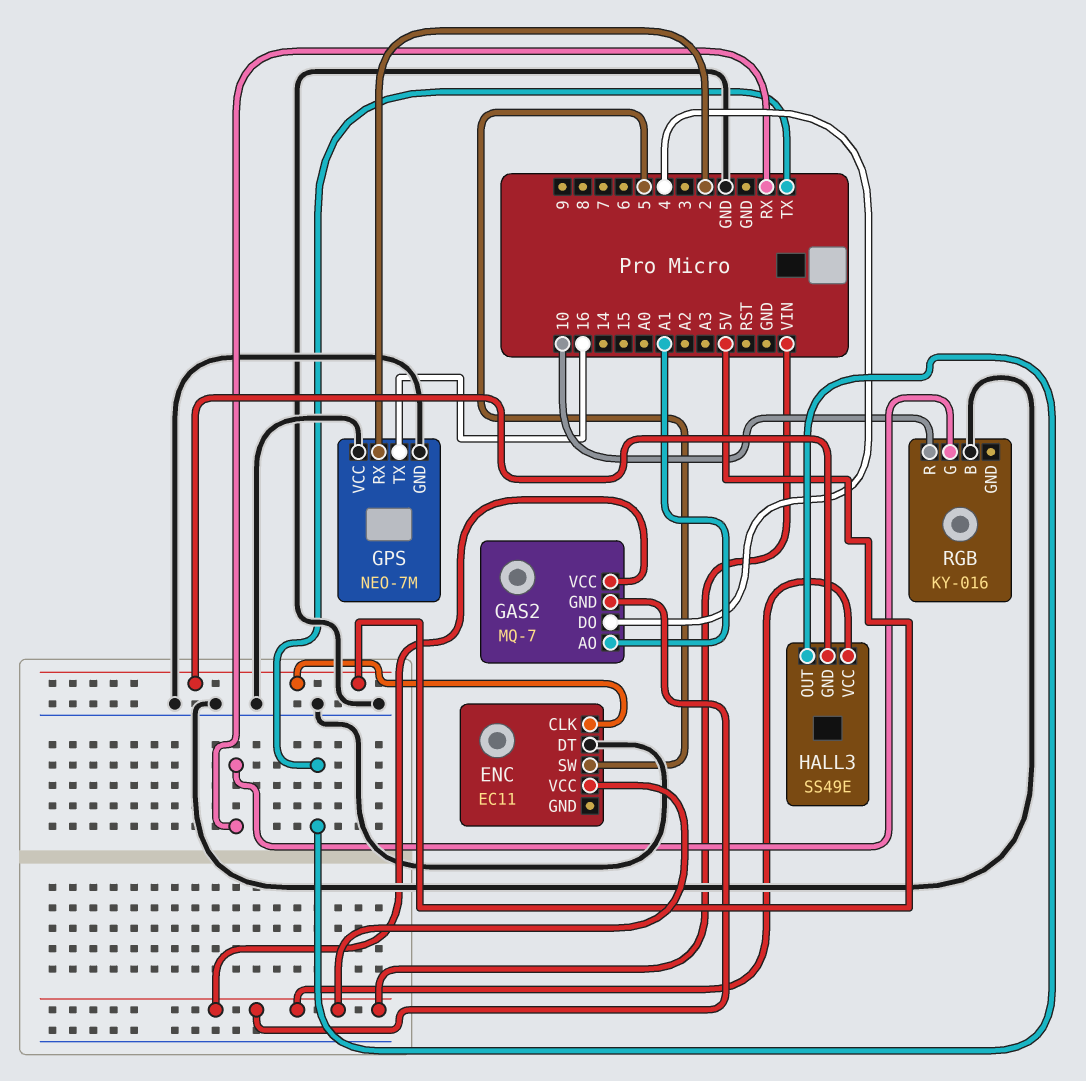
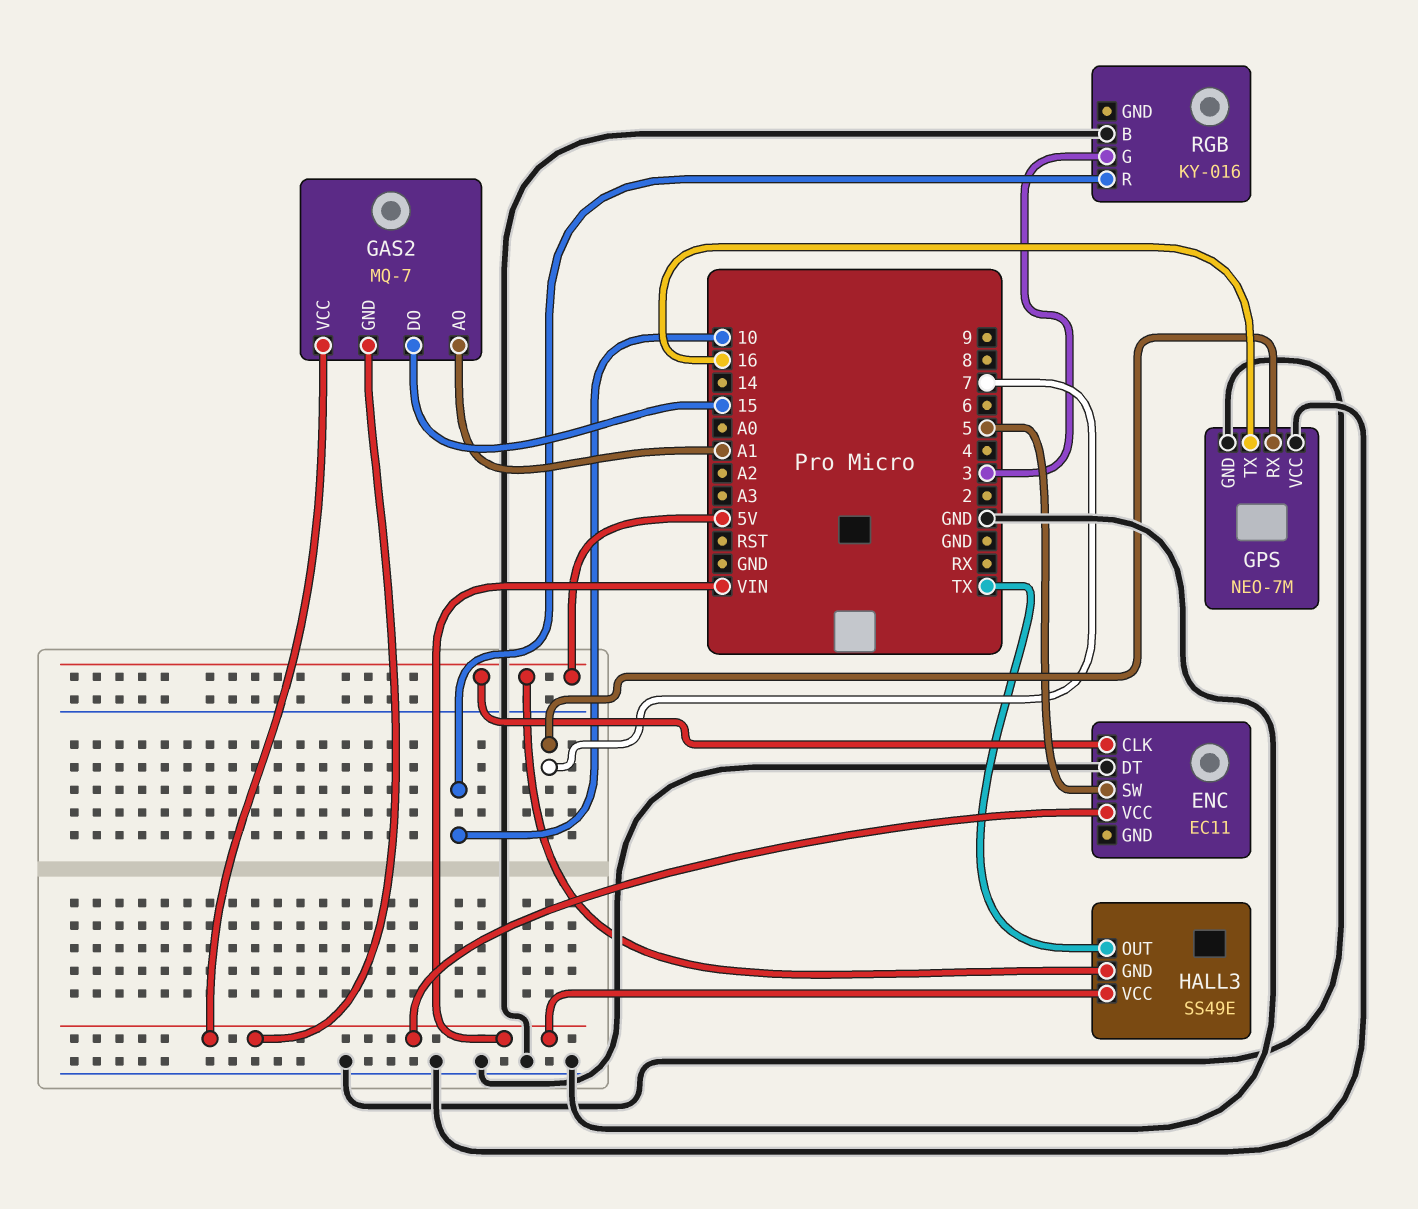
GAS2 pin DO: 4 -> 15
GPS pin RX: 2 -> 7
RGB pin G: RX -> 3

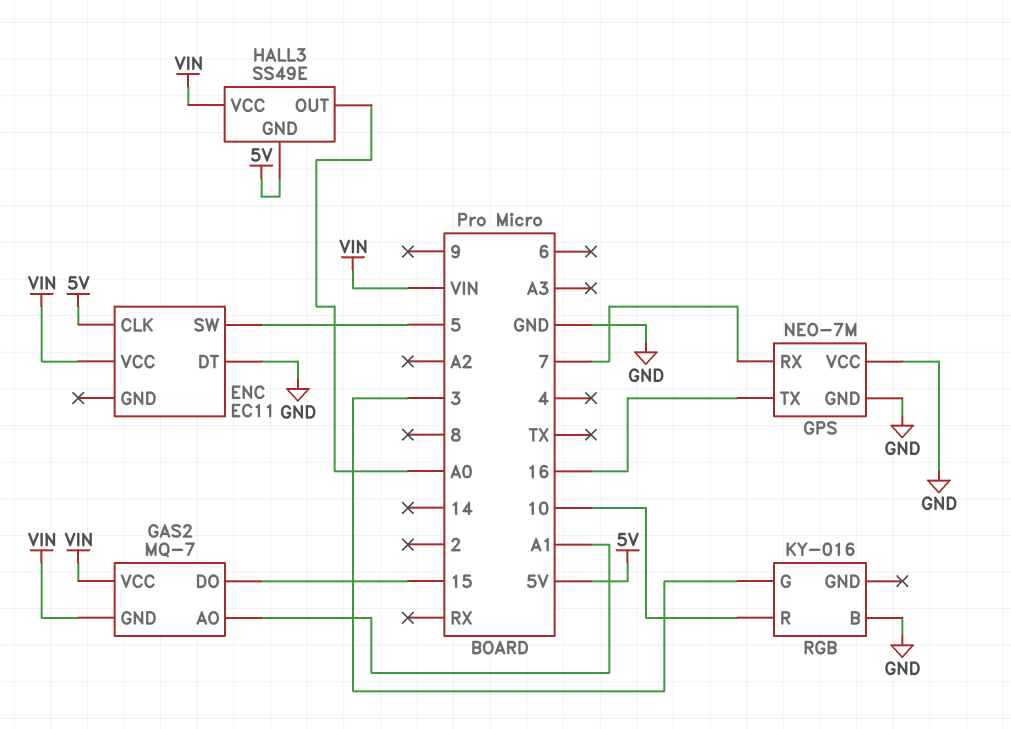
HALL3 pin OUT: TX -> A0

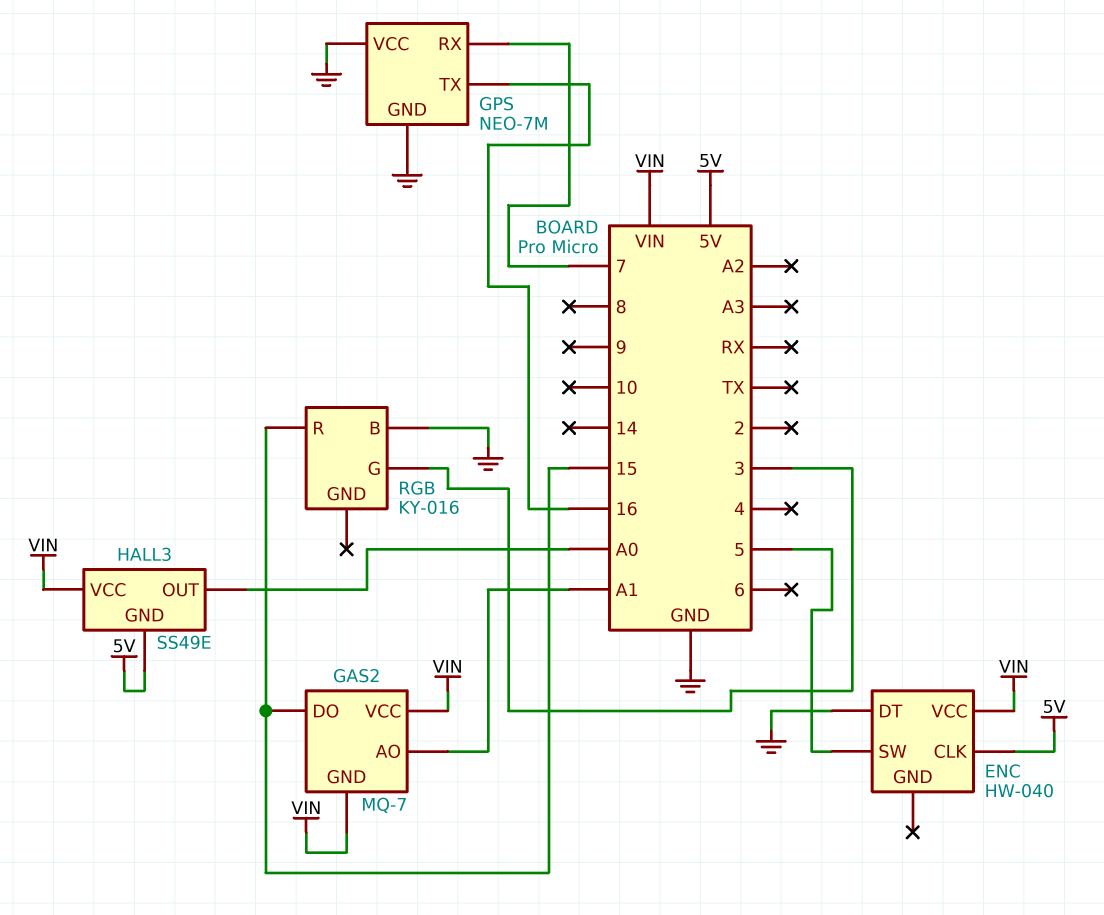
ENC: EC11 -> HW-040
RGB pin R: 10 -> 15

